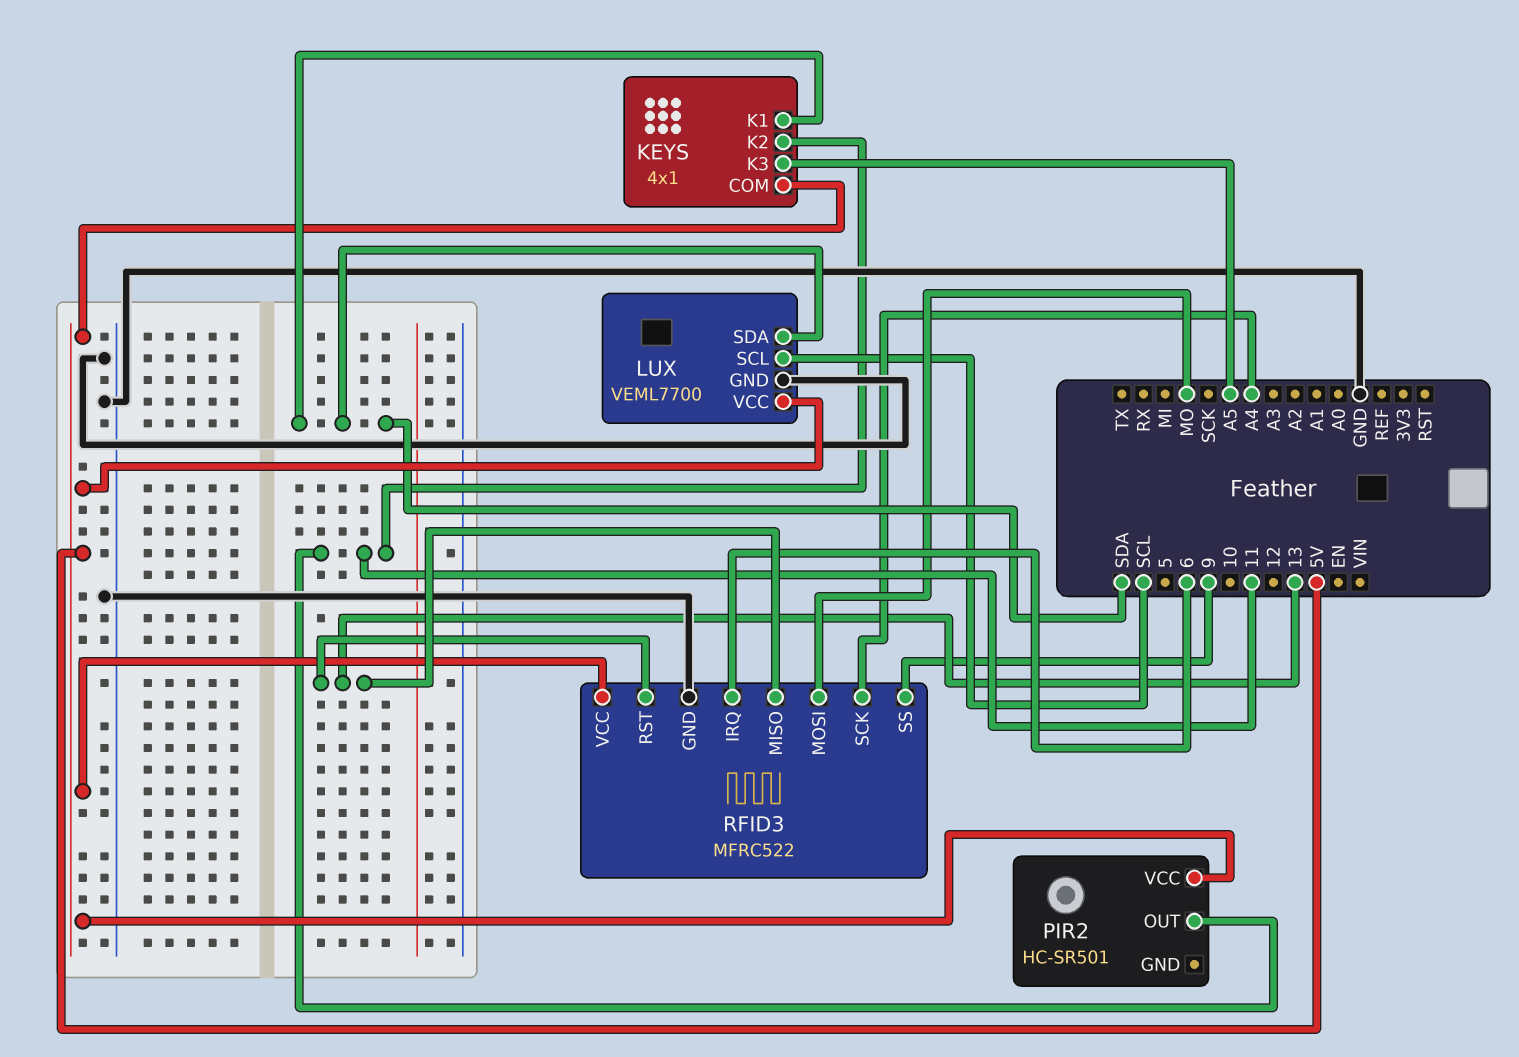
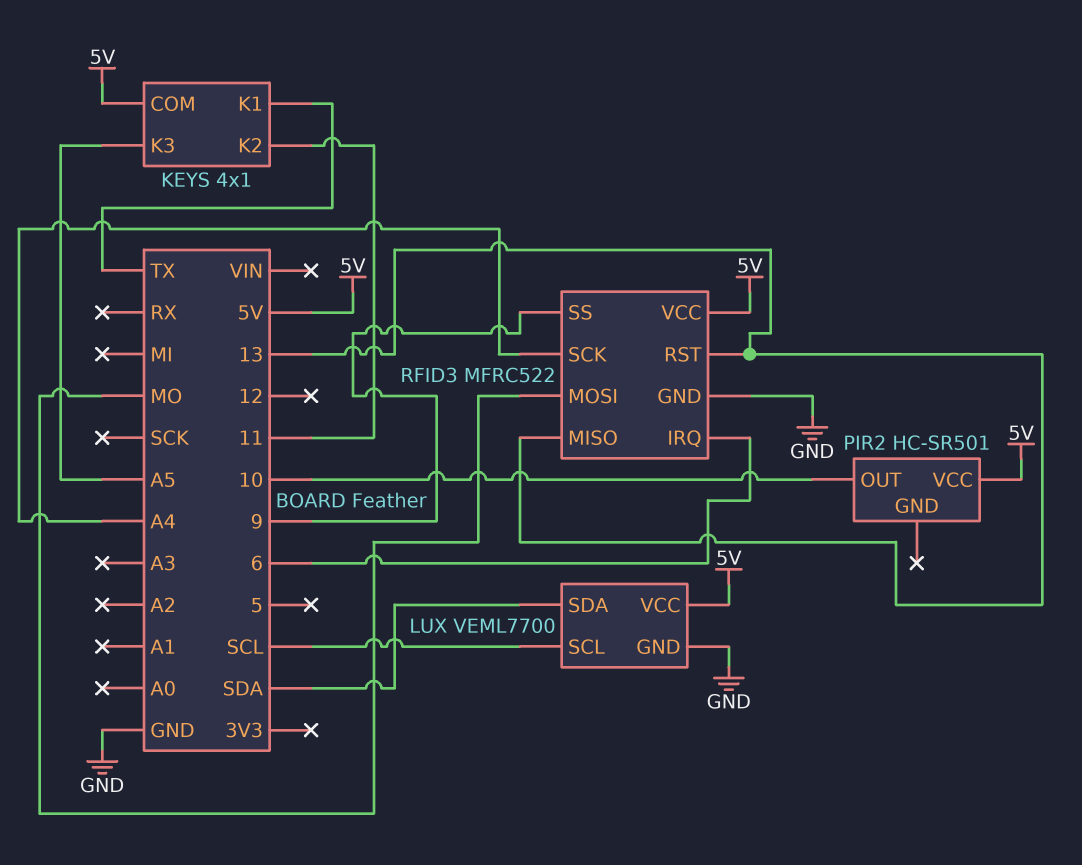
KEYS pin K1: SDA -> TX
PIR2 pin OUT: 11 -> 10

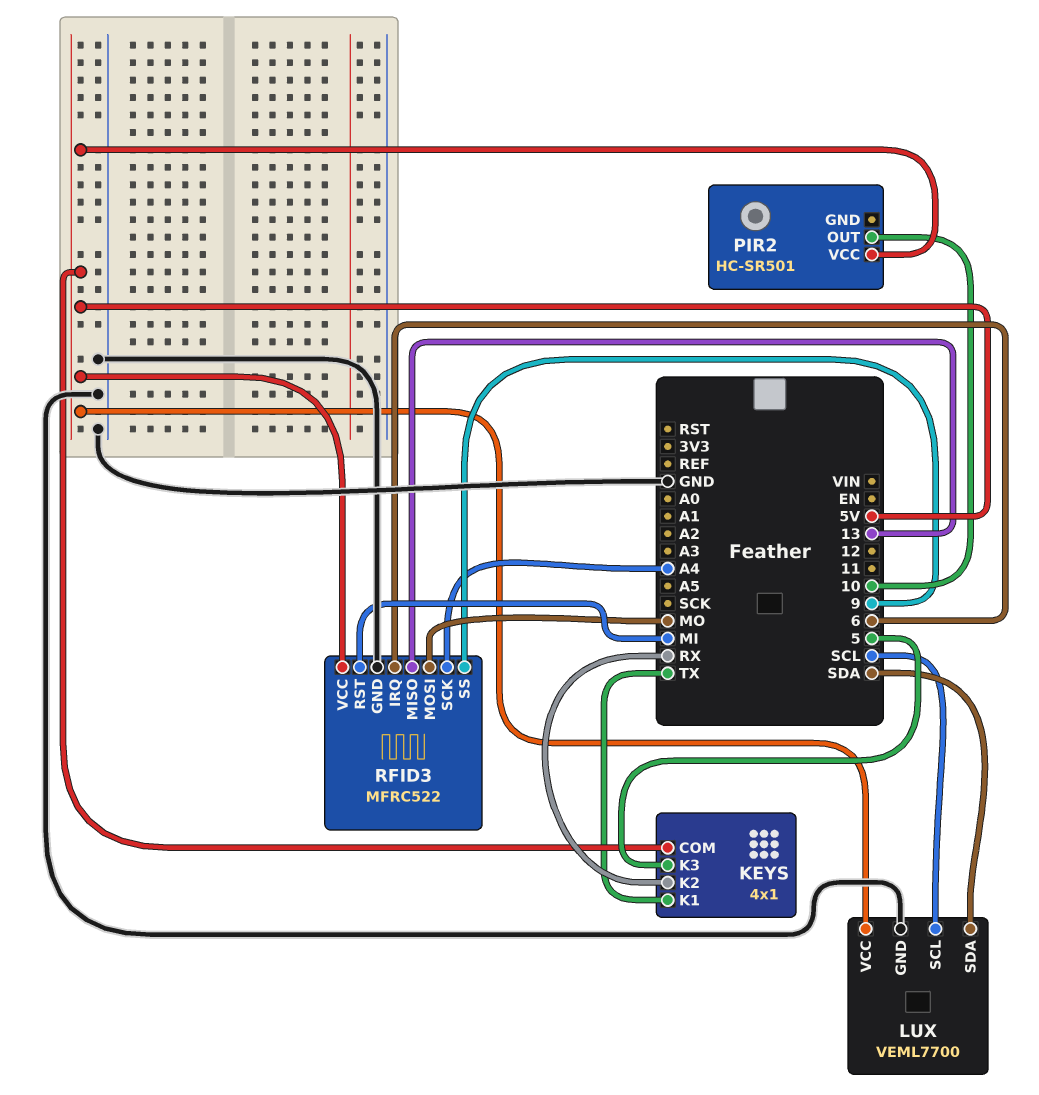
KEYS pin K2: 11 -> RX
KEYS pin K3: A5 -> 5
RFID3 pin RST: 13 -> MI

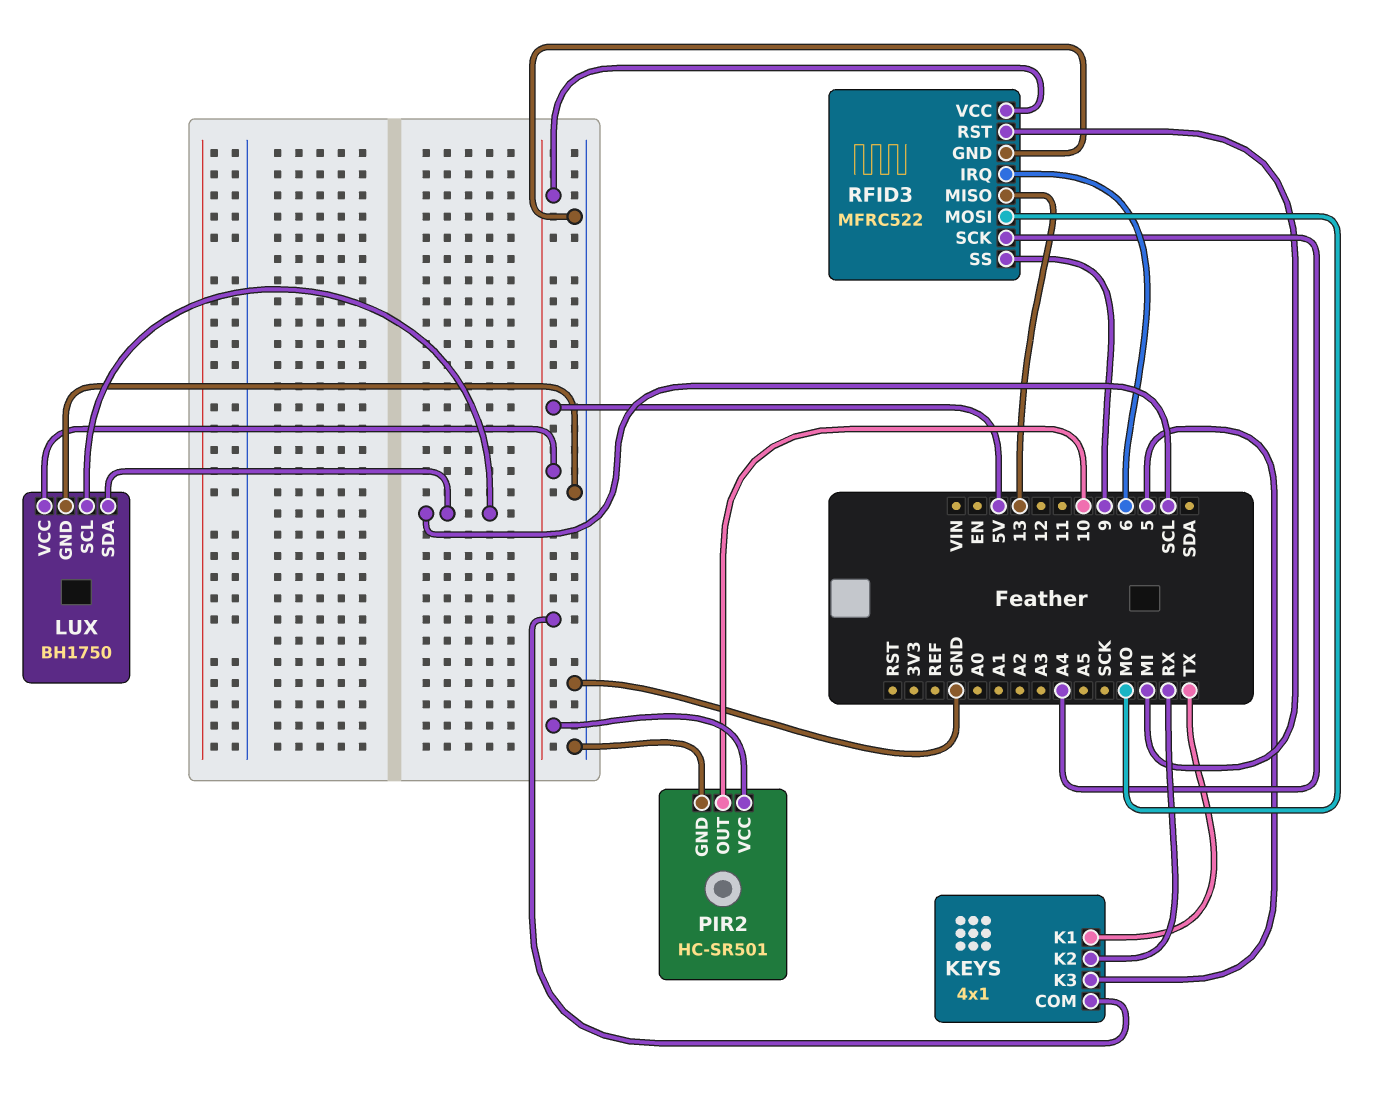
LUX: VEML7700 -> BH1750
LUX pin SDA: SDA -> SCL
PIR2 pin GND: none -> GND

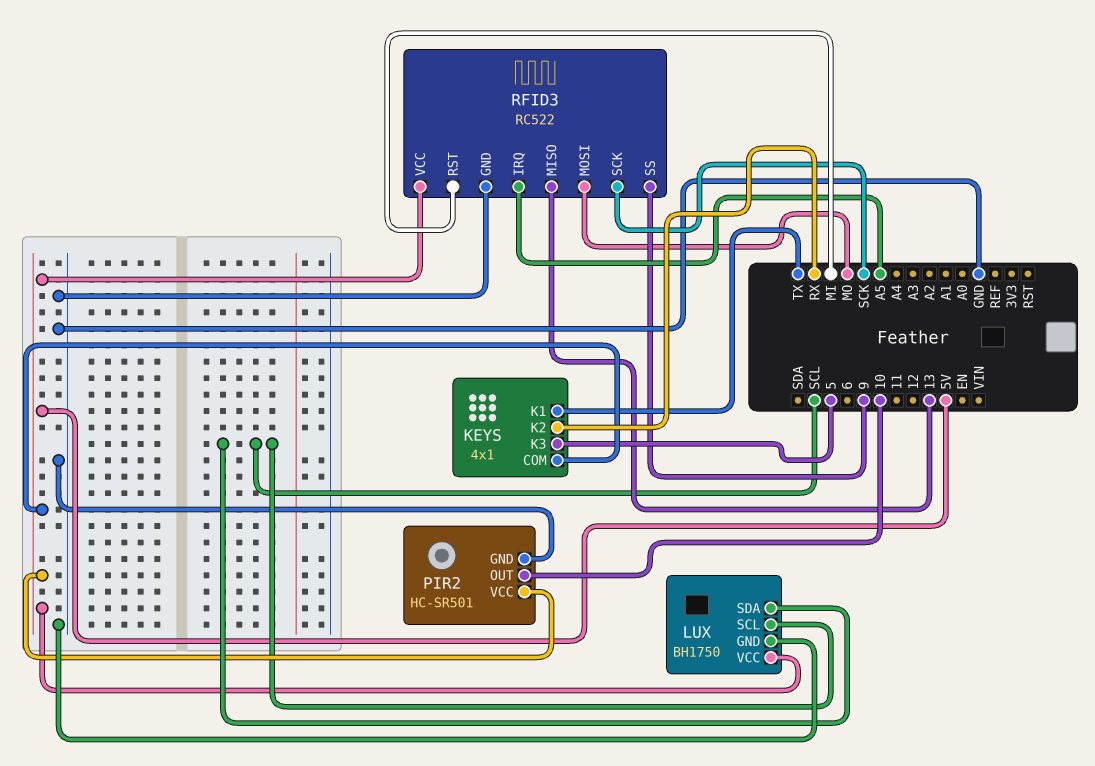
RFID3: MFRC522 -> RC522
RFID3 pin IRQ: 6 -> A5
RFID3 pin SCK: A4 -> SCK

